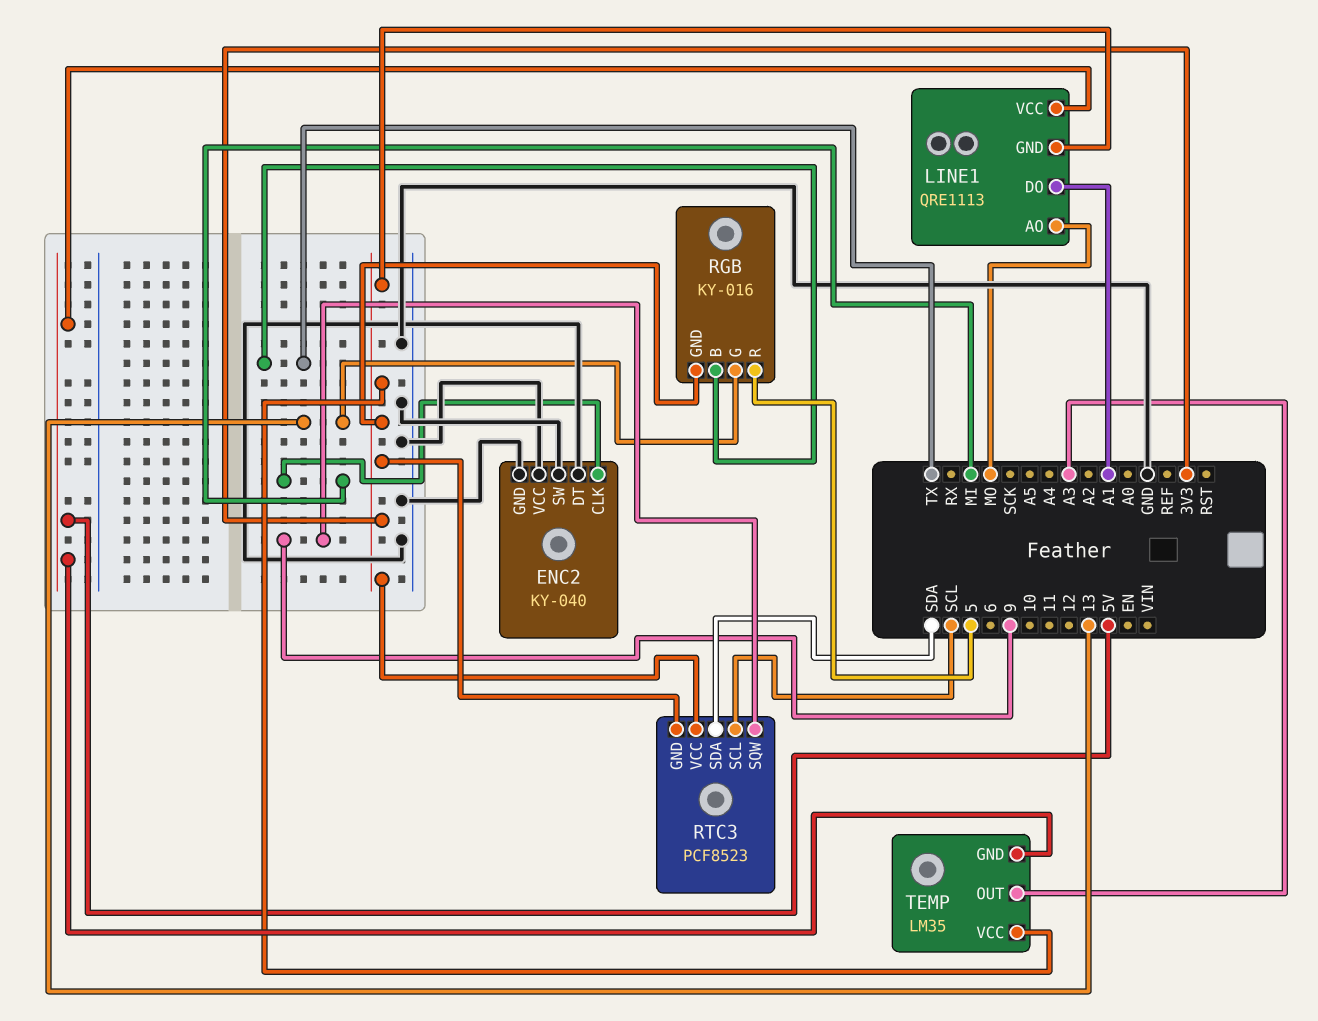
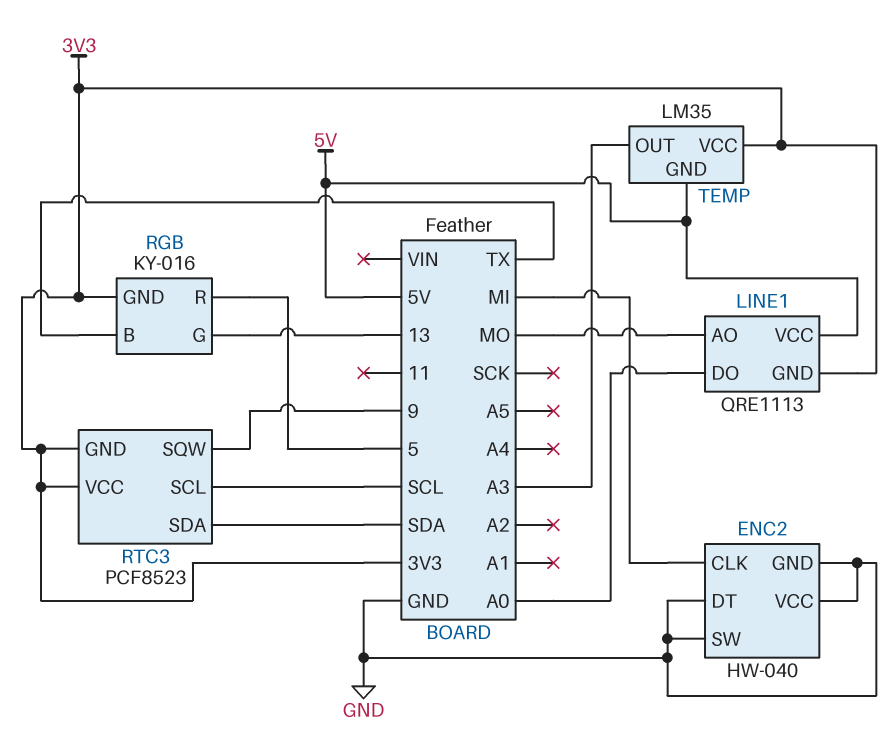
ENC2: KY-040 -> HW-040
LINE1 pin DO: A1 -> A0

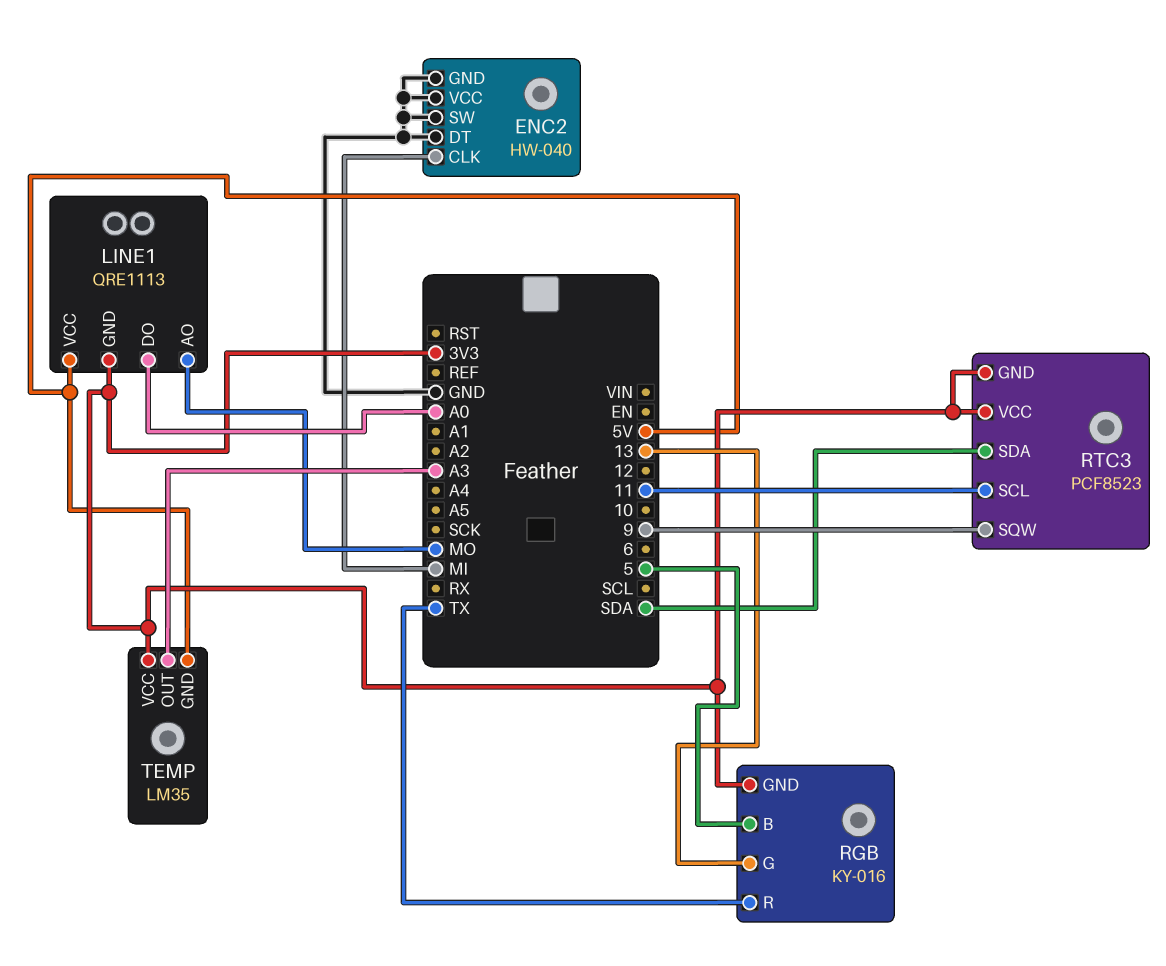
RGB pin B: TX -> 5
RGB pin R: 5 -> TX
RTC3 pin SCL: SCL -> 11

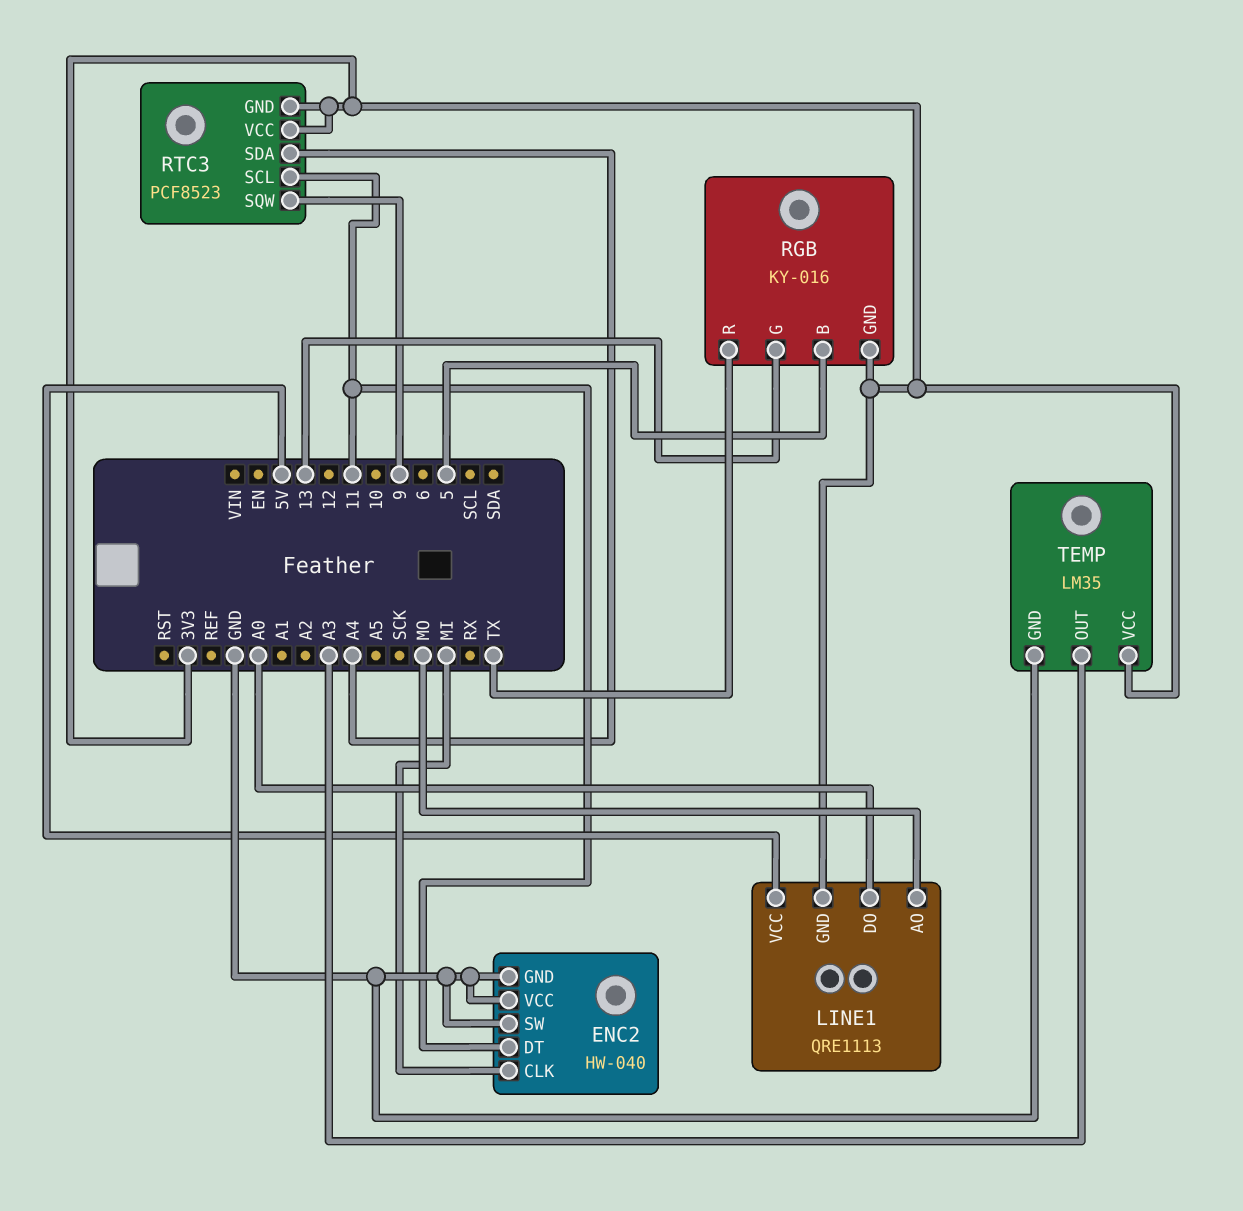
ENC2 pin DT: GND -> 11
RTC3 pin SDA: SDA -> A4
TEMP pin GND: 5V -> GND

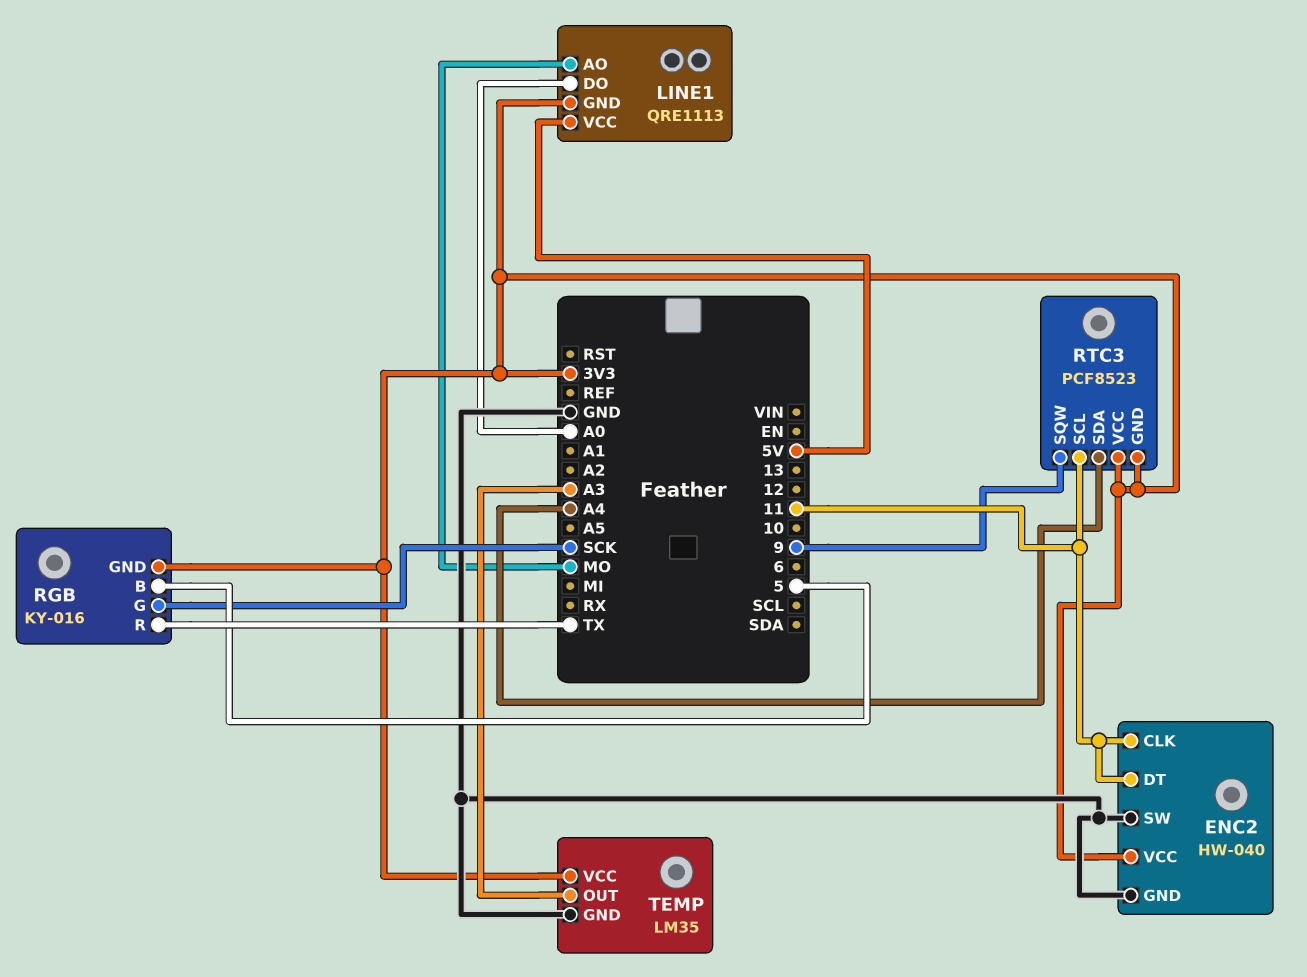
ENC2 pin CLK: MI -> 11
ENC2 pin VCC: GND -> 3V3
RGB pin G: 13 -> SCK

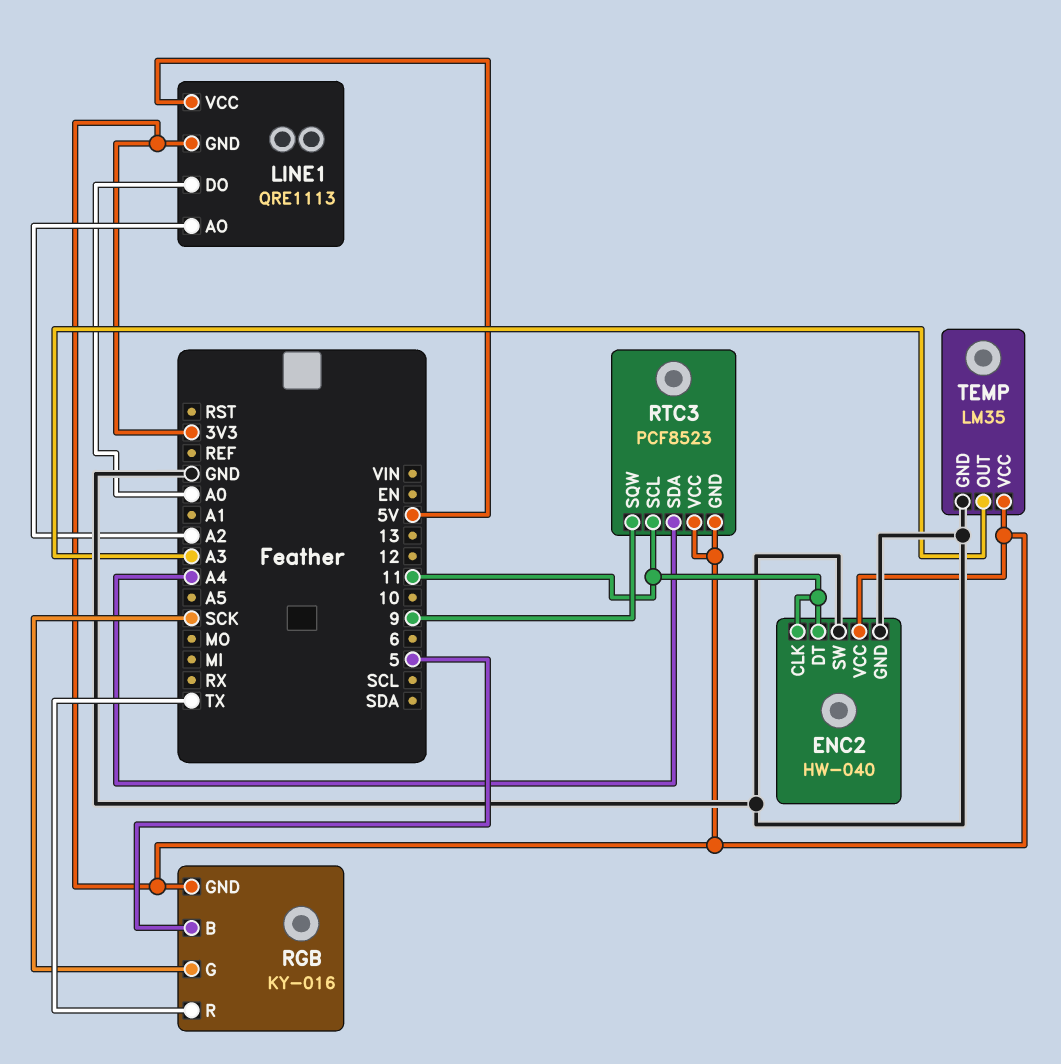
LINE1 pin AO: MO -> A2

